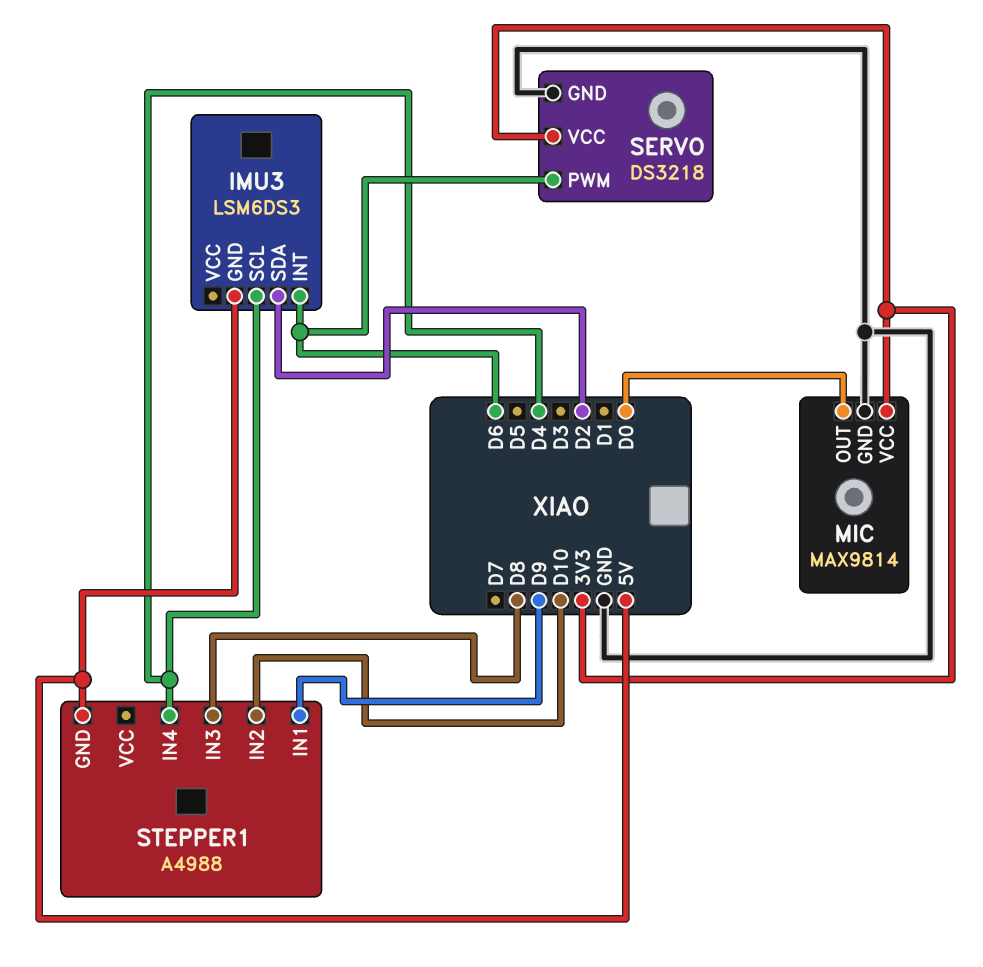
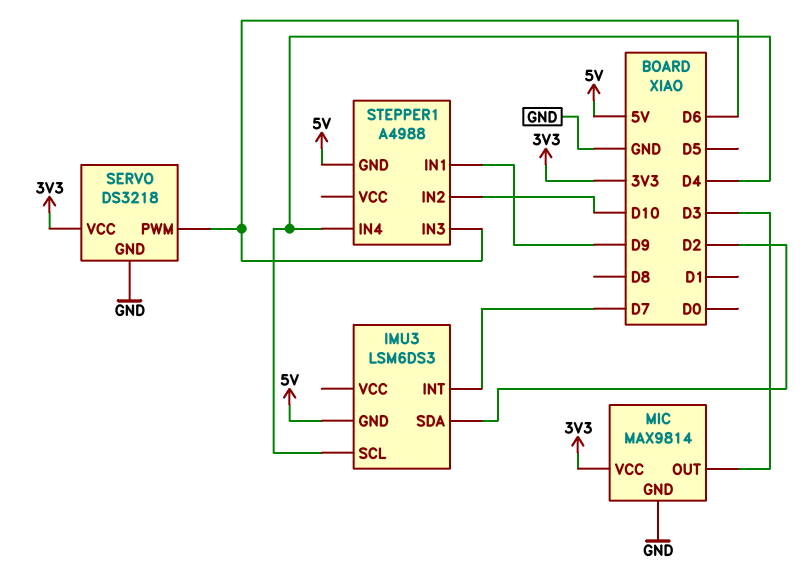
IMU3 pin INT: D6 -> D7
MIC pin OUT: D0 -> D3
STEPPER1 pin IN3: D8 -> D6

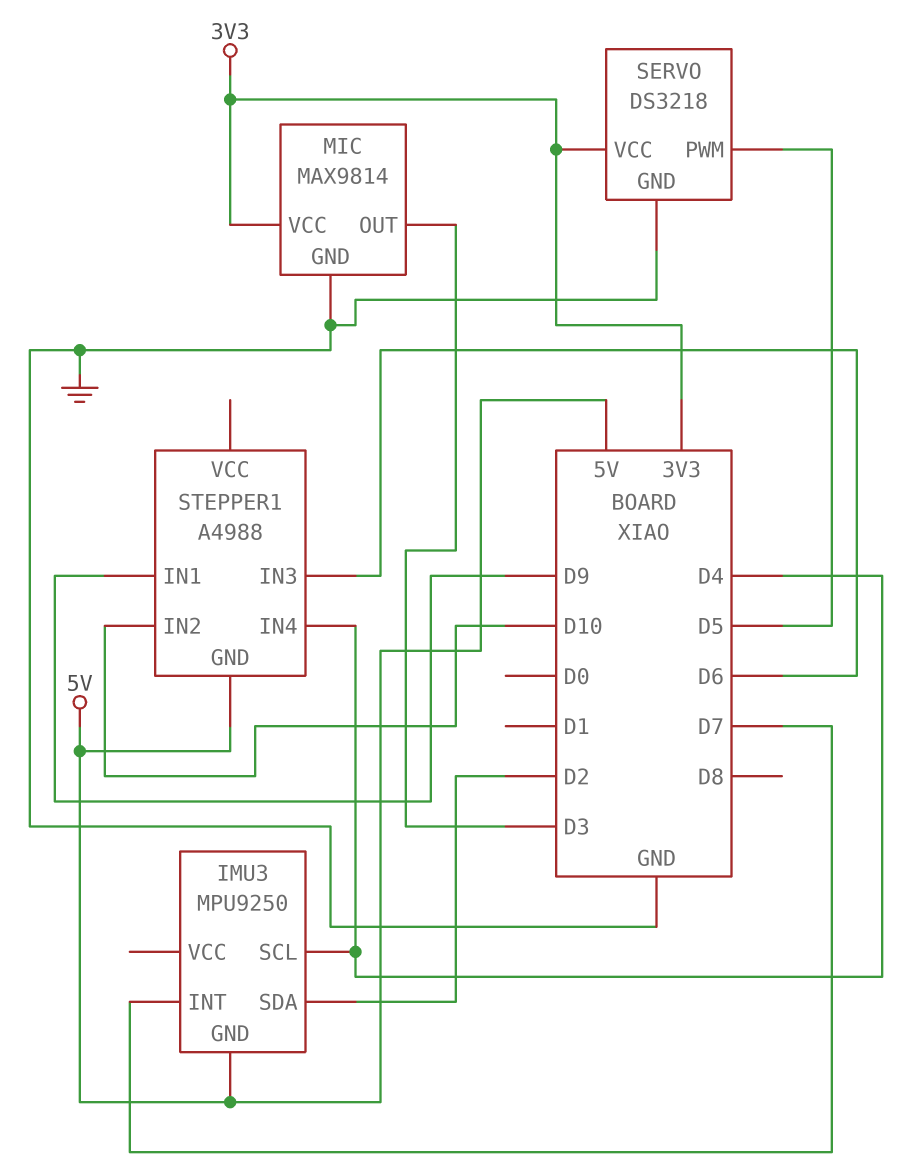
IMU3: LSM6DS3 -> MPU9250
SERVO pin PWM: D6 -> D5

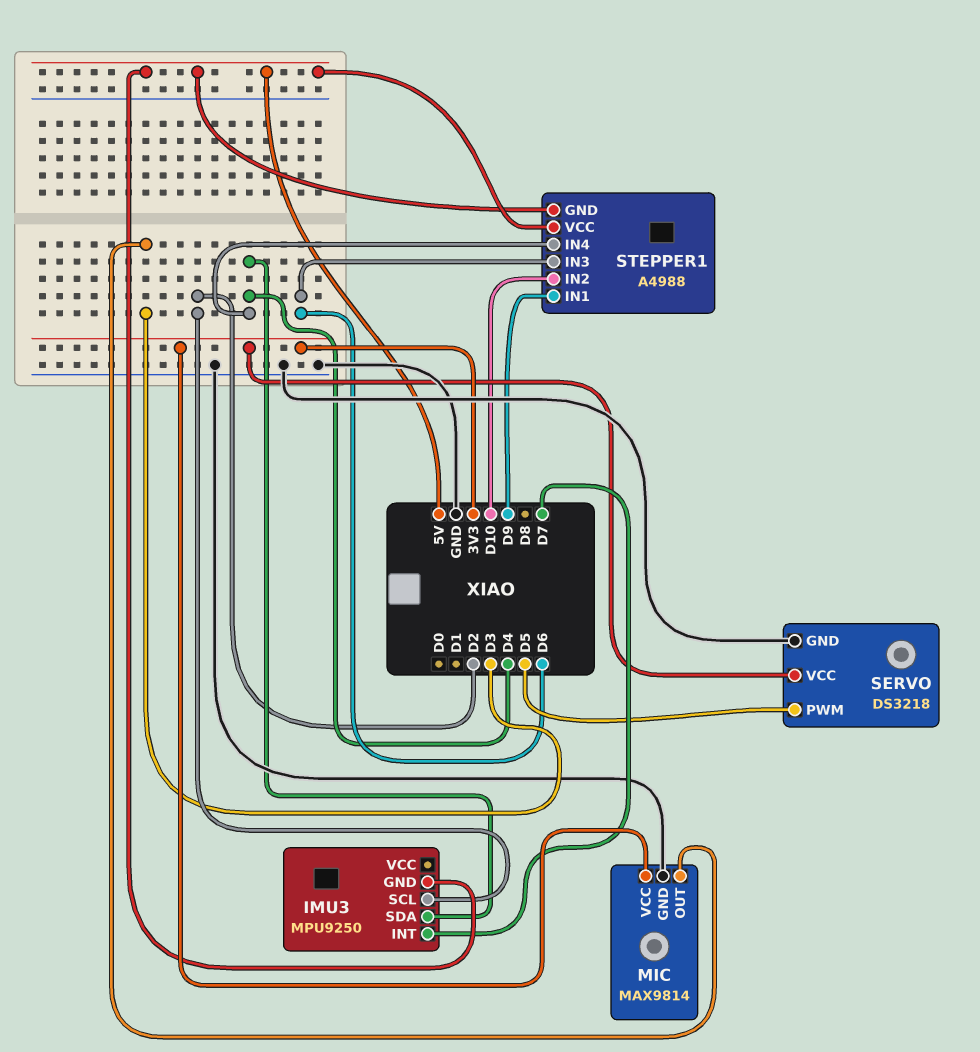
IMU3 pin SCL: D4 -> D2
IMU3 pin SDA: D2 -> D4
STEPPER1 pin VCC: none -> 5V

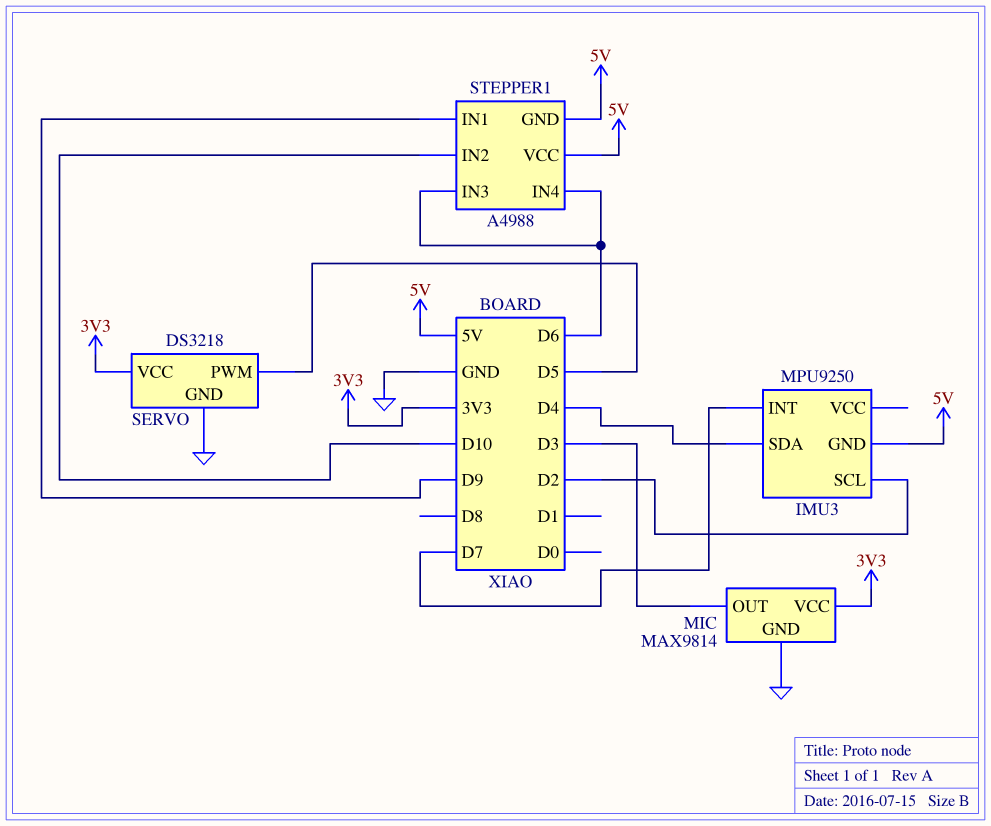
STEPPER1 pin IN4: D4 -> D6

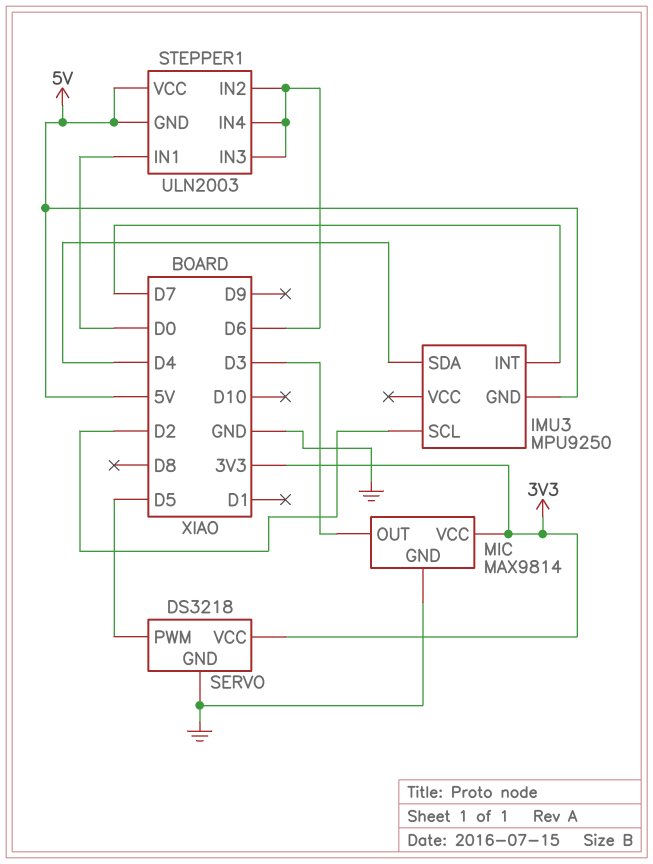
STEPPER1: A4988 -> ULN2003
STEPPER1 pin IN1: D9 -> D0
STEPPER1 pin IN2: D10 -> D6

